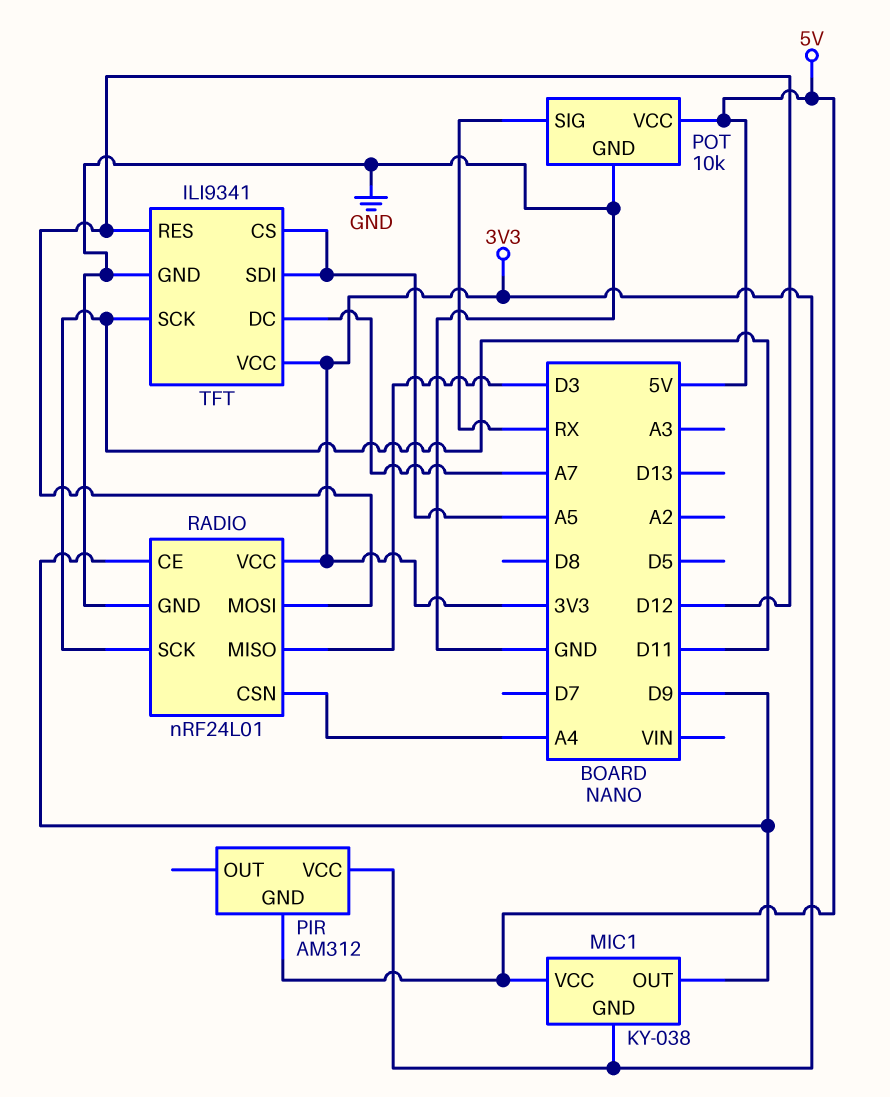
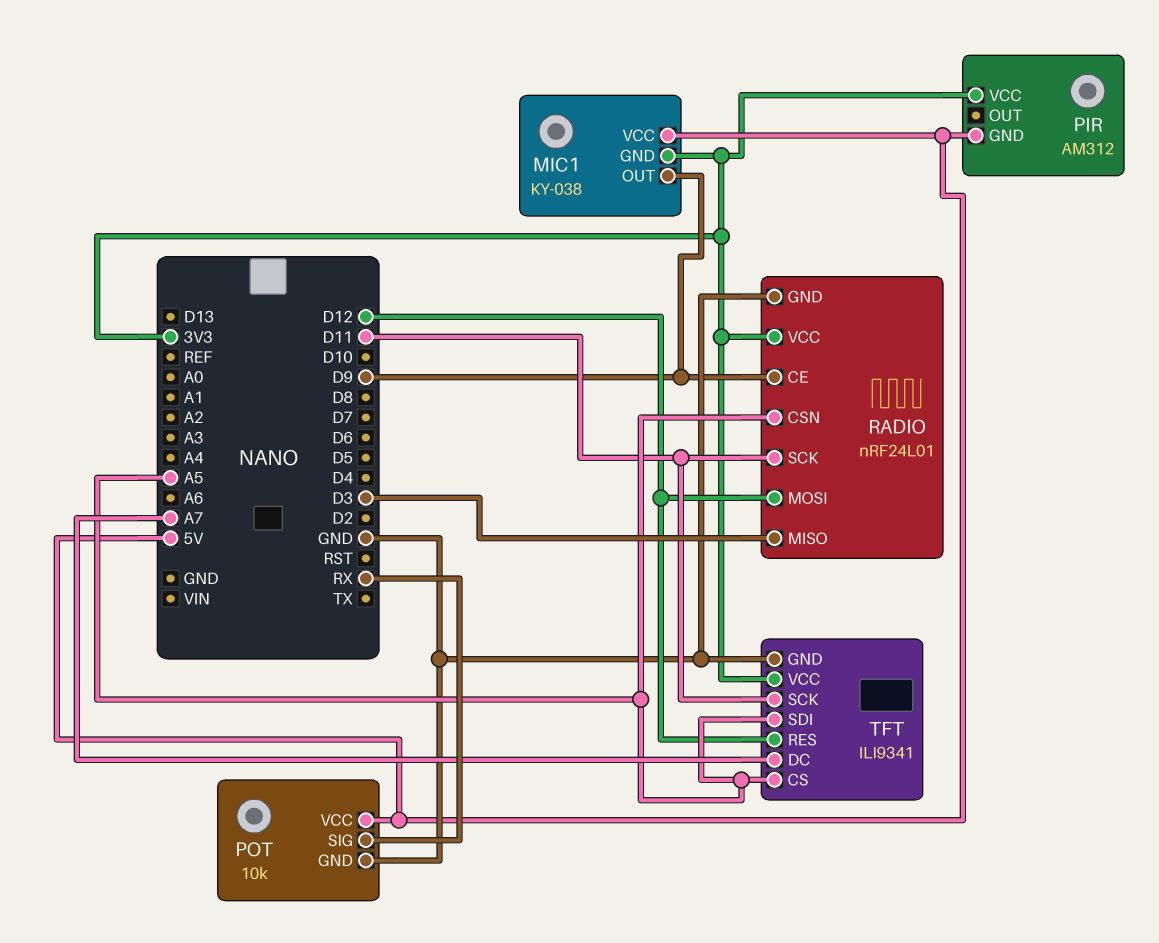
RADIO pin CSN: A4 -> A5

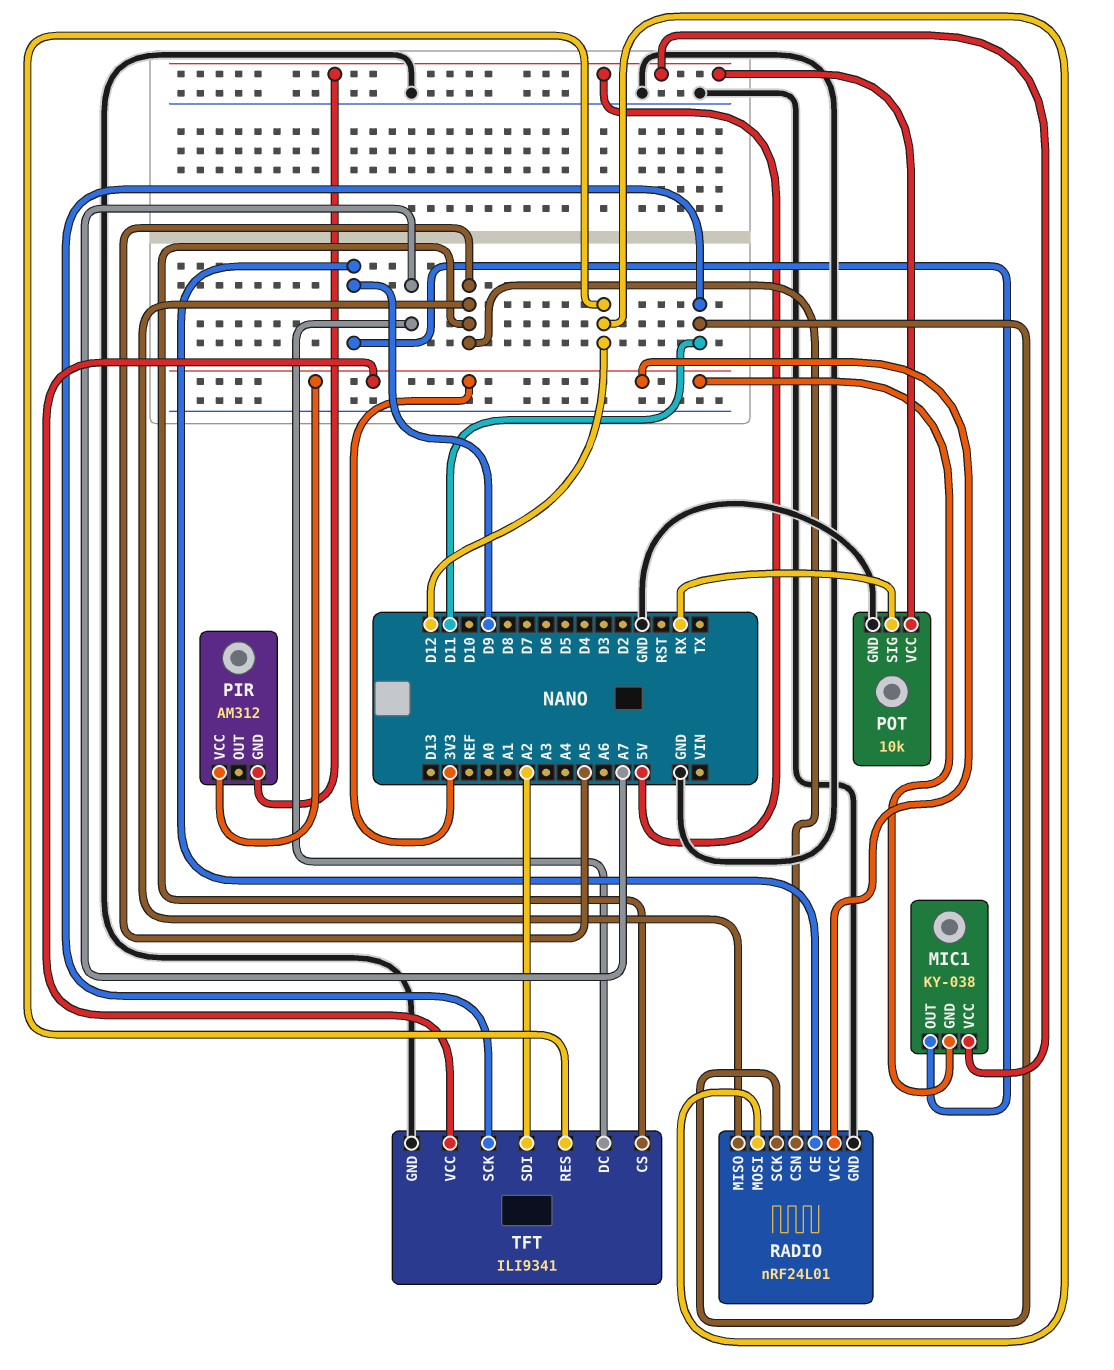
RADIO pin MISO: D3 -> A5
TFT pin SDI: A5 -> A2

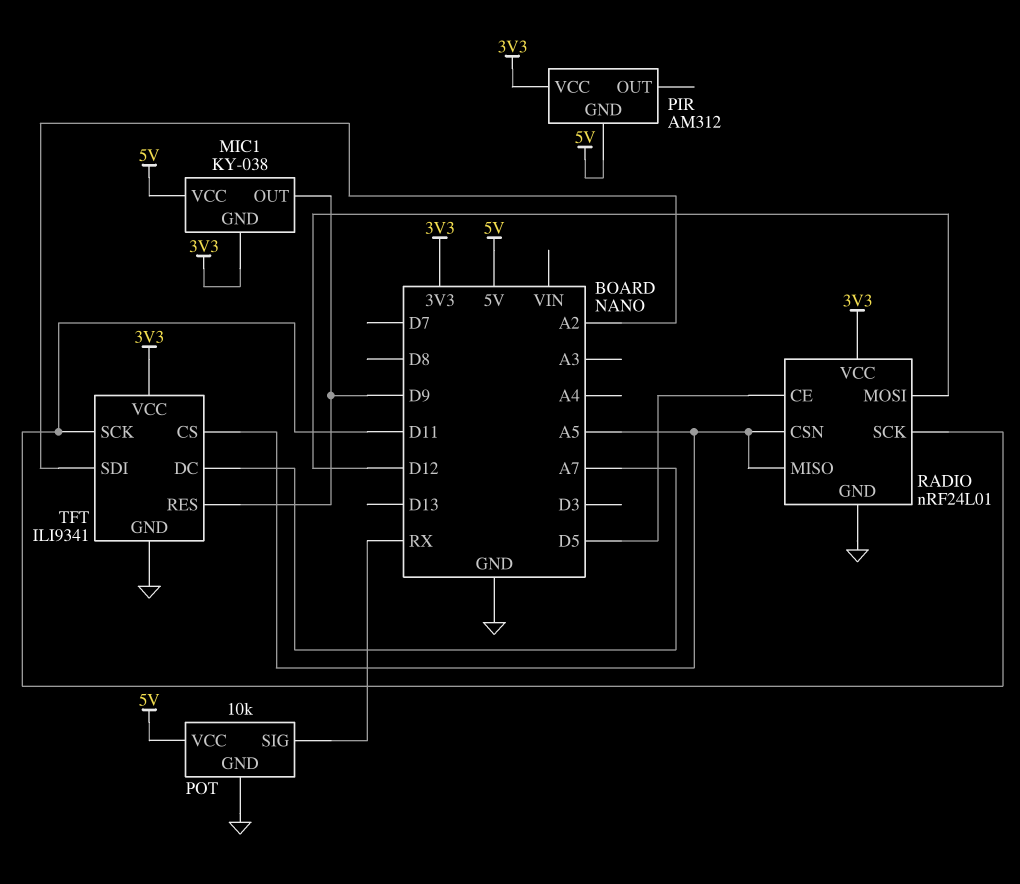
RADIO pin CE: D9 -> D5
TFT pin RES: D12 -> D9

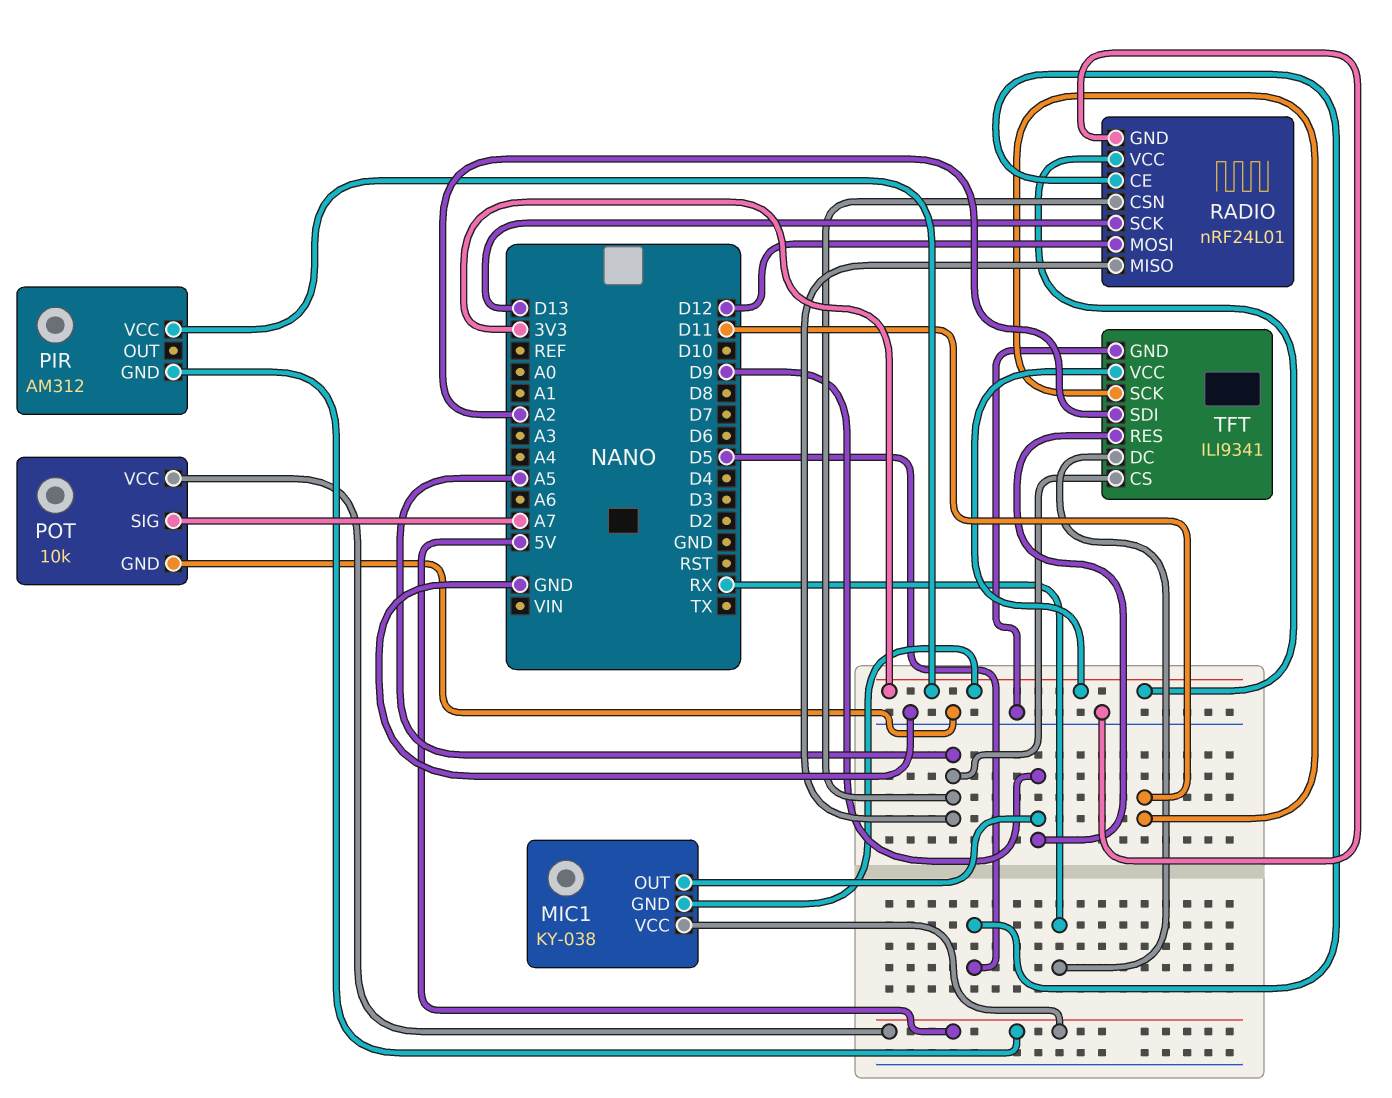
POT pin SIG: RX -> A7
RADIO pin SCK: D11 -> D13
TFT pin DC: A7 -> RX

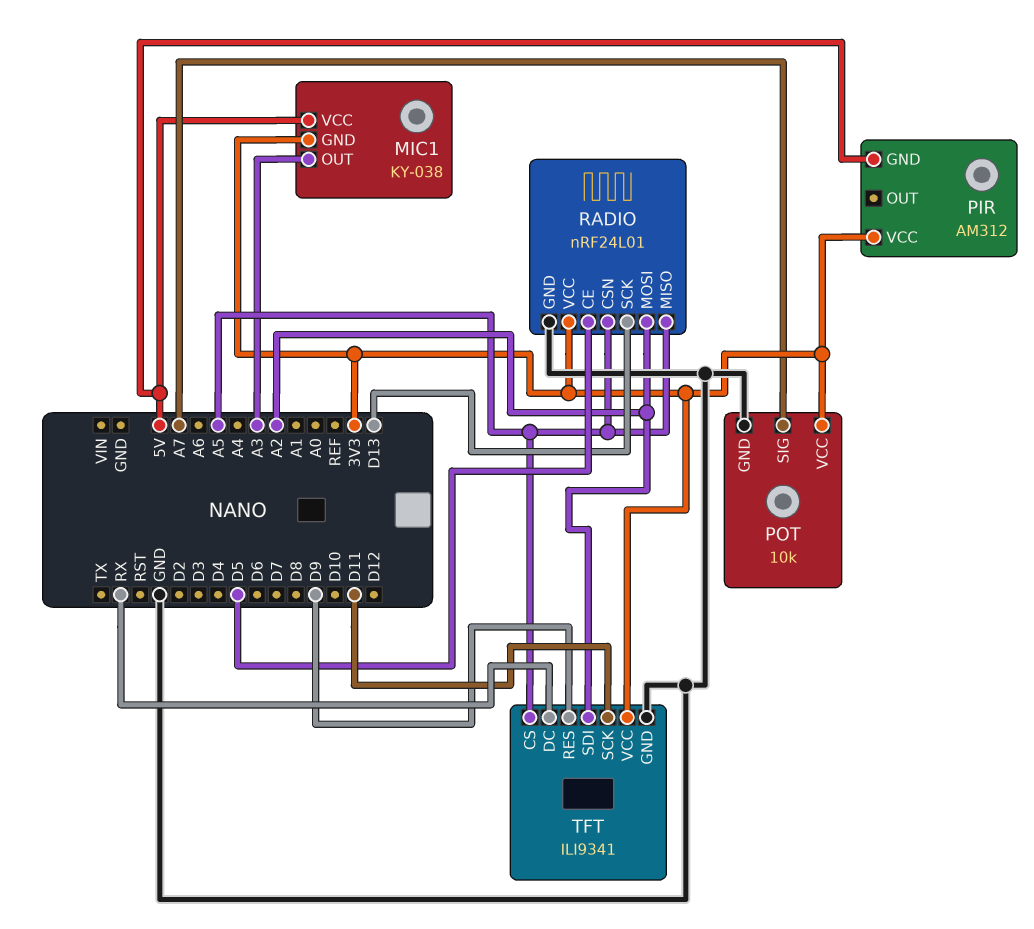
MIC1 pin OUT: D9 -> A3
POT pin VCC: 5V -> 3V3
RADIO pin MOSI: D12 -> A2

